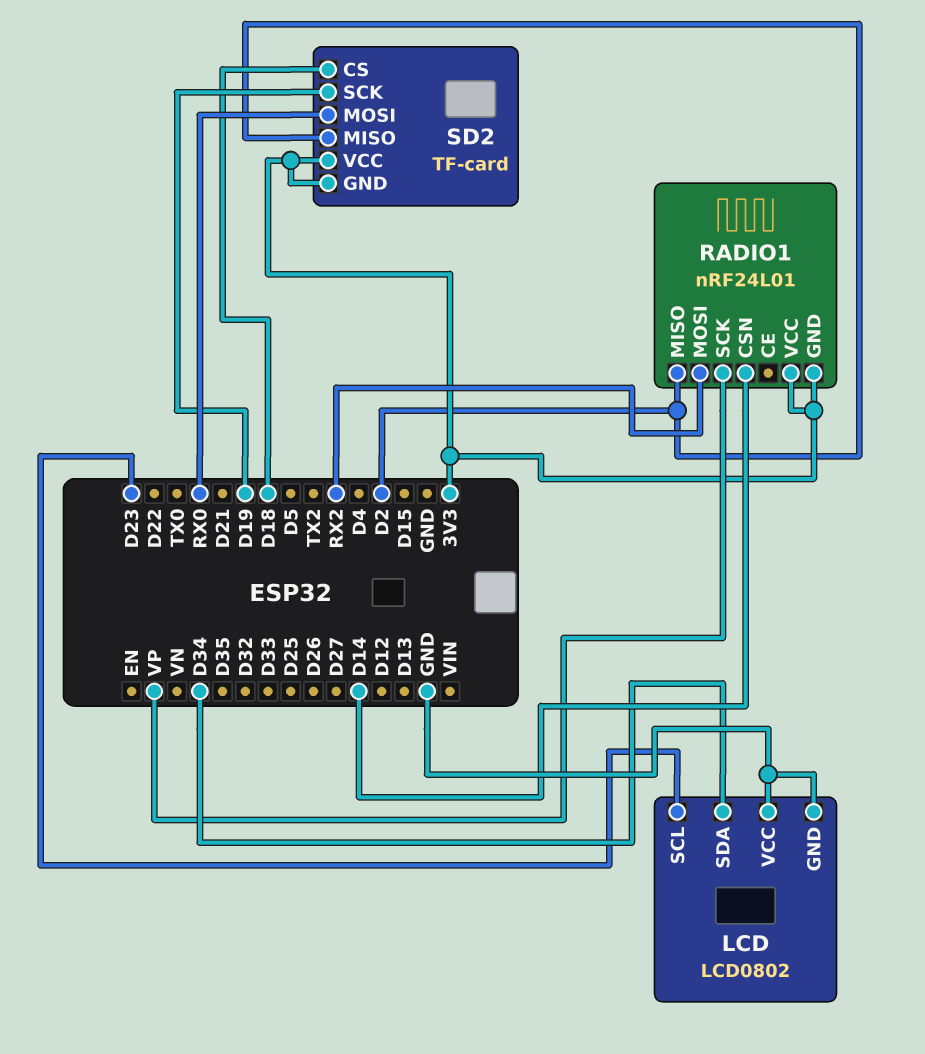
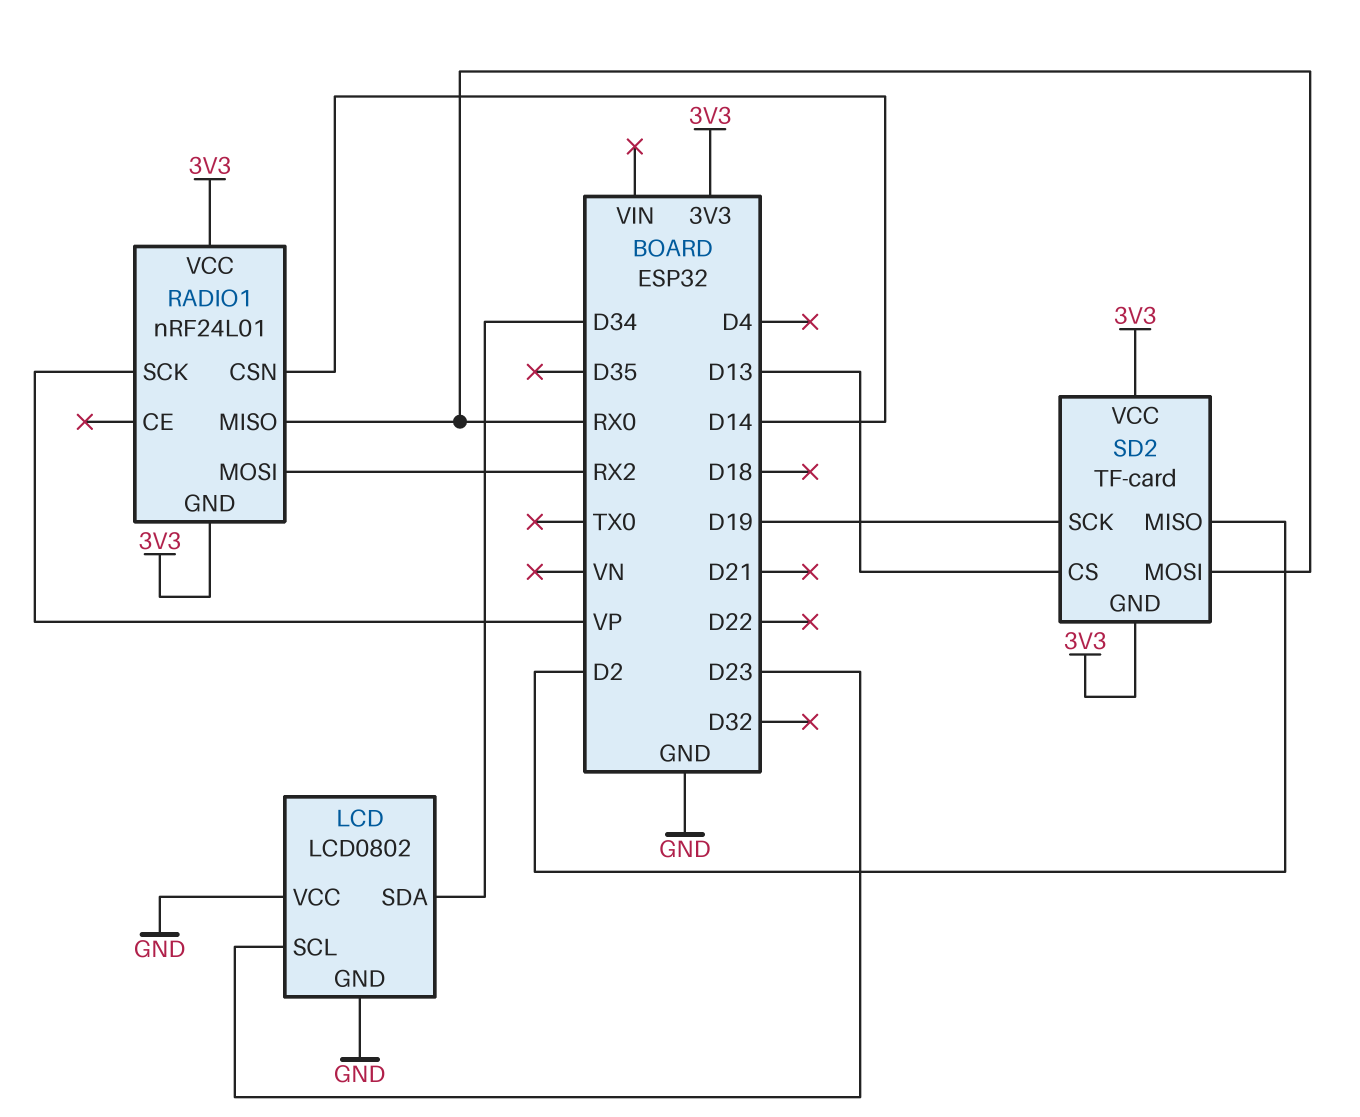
RADIO1 pin MISO: D2 -> RX0
SD2 pin CS: D18 -> D13

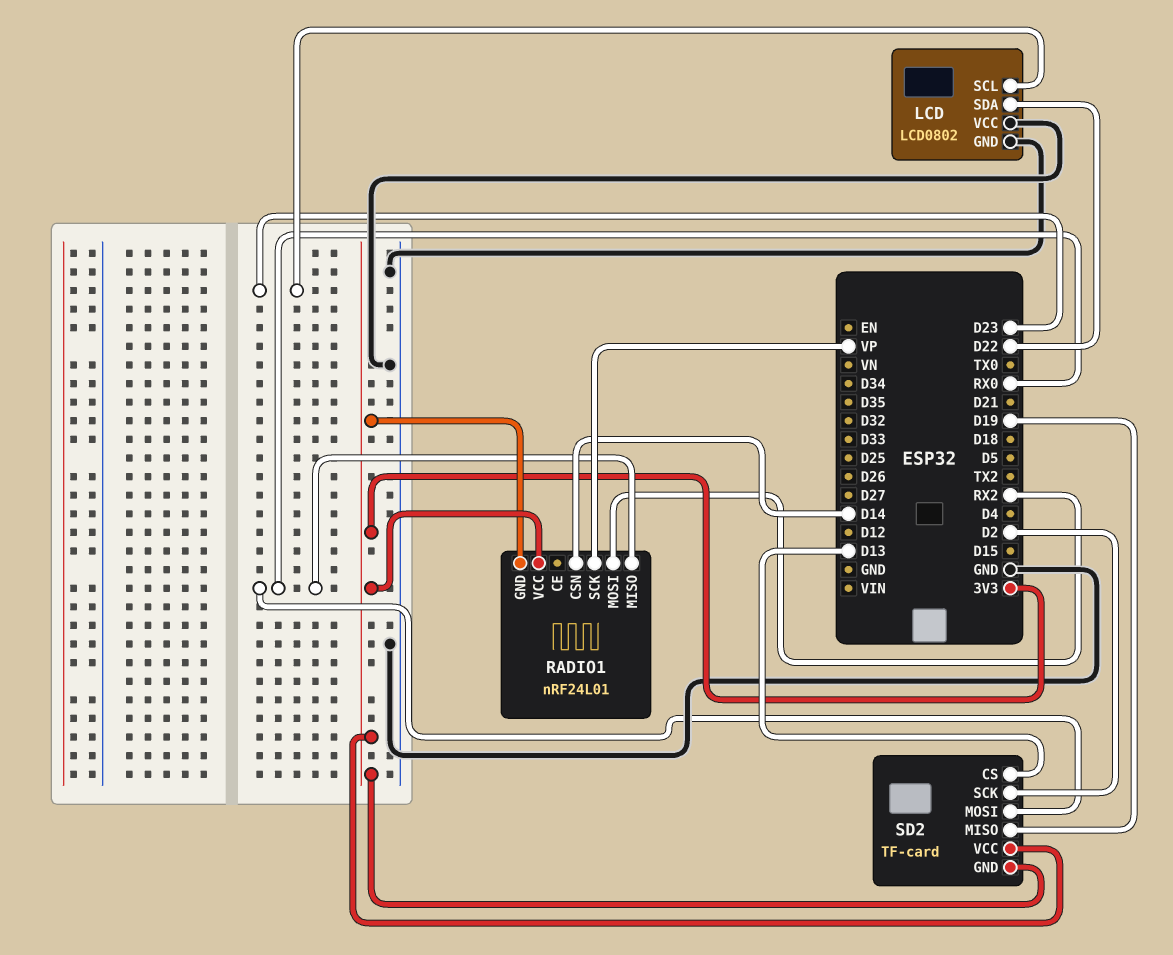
LCD pin SDA: D34 -> D22
SD2 pin MISO: D2 -> D19
SD2 pin SCK: D19 -> D2

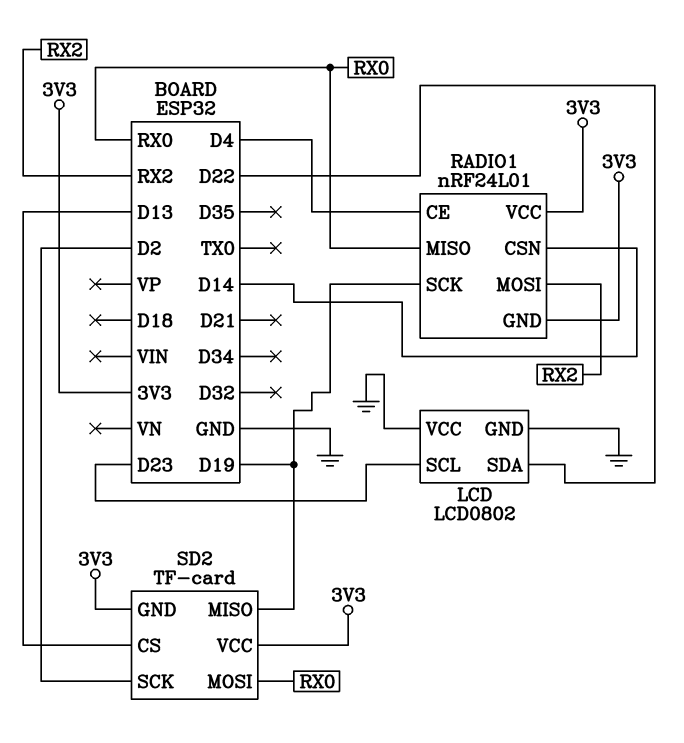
RADIO1 pin CE: none -> D4
RADIO1 pin SCK: VP -> D19

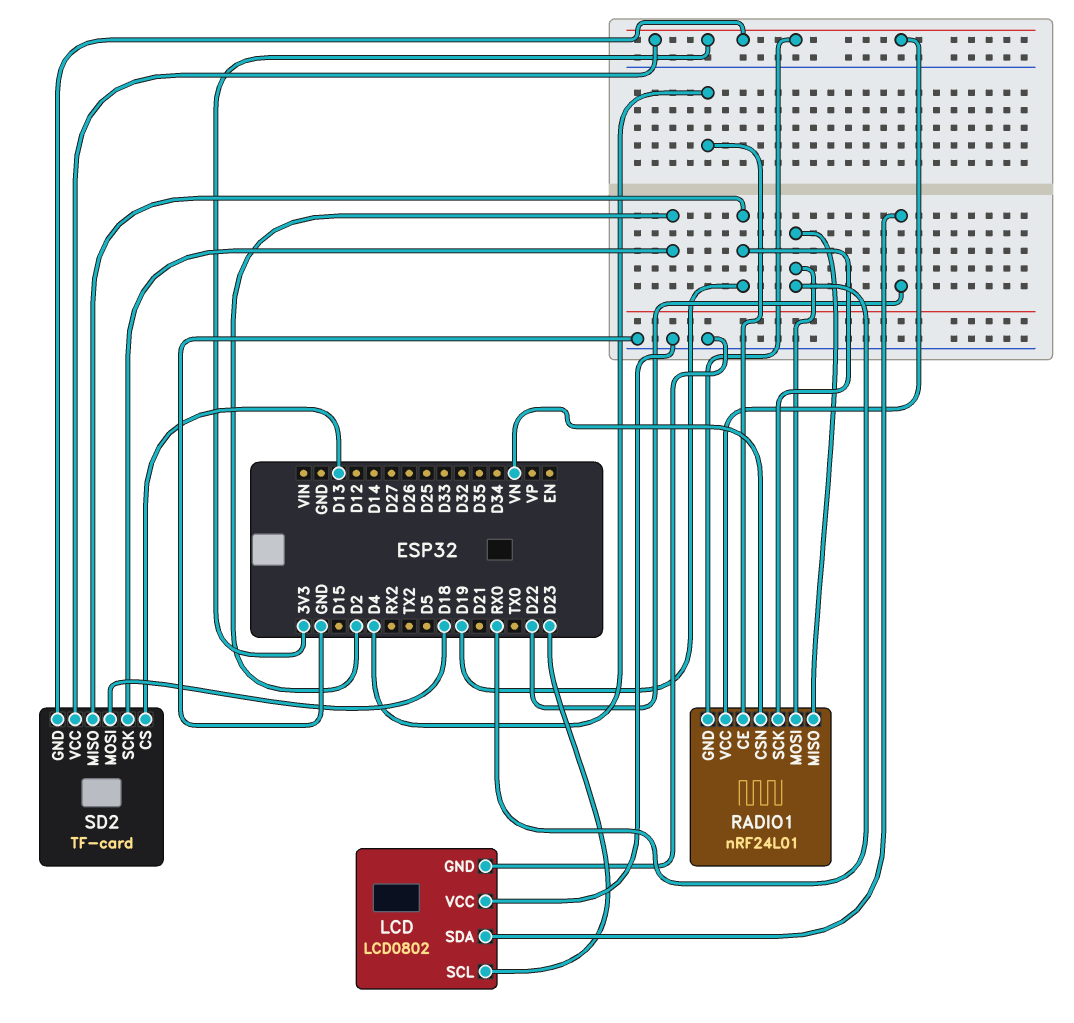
RADIO1 pin CSN: D14 -> VN
RADIO1 pin MOSI: RX2 -> RX0
SD2 pin MOSI: RX0 -> D18

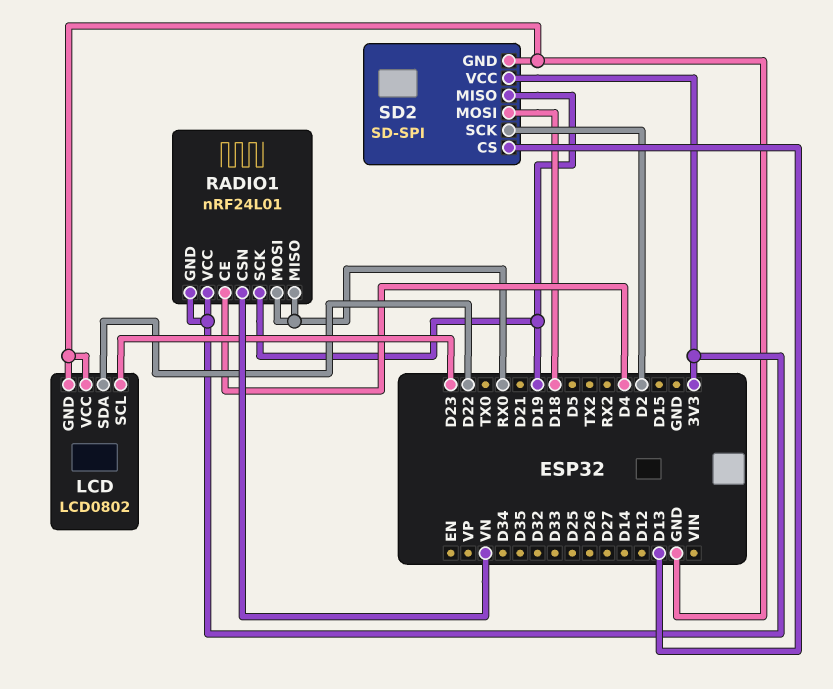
SD2: TF-card -> SD-SPI
SD2 pin GND: 3V3 -> GND

